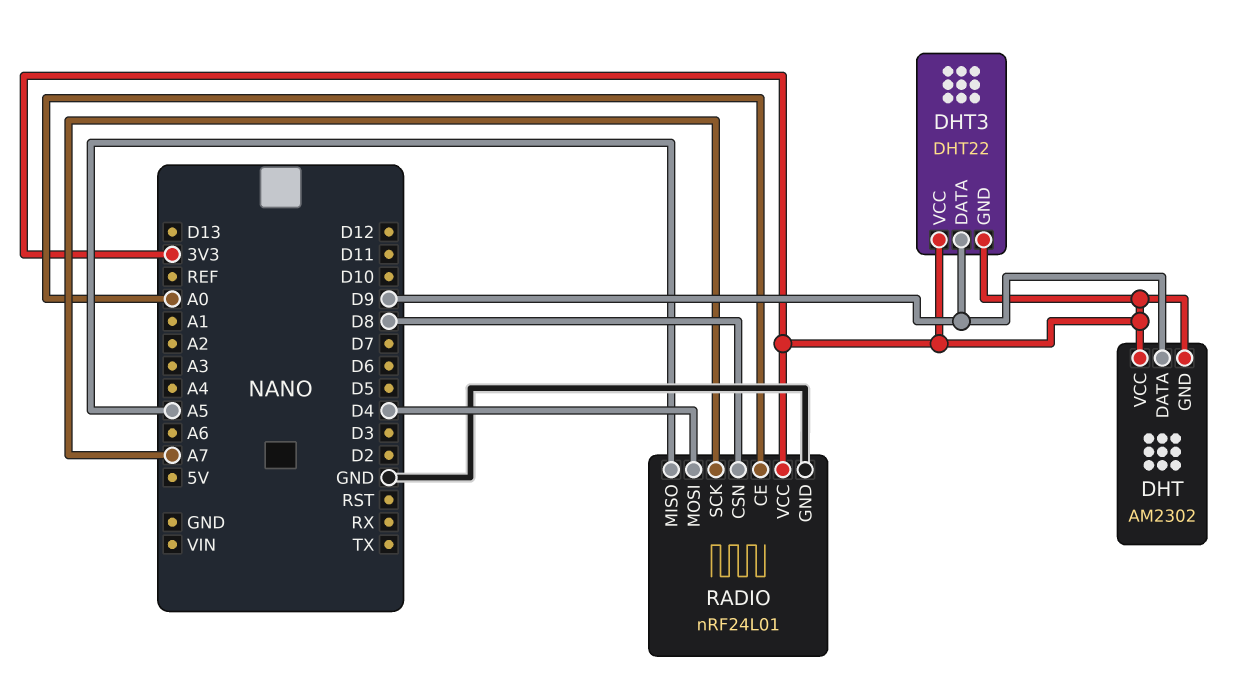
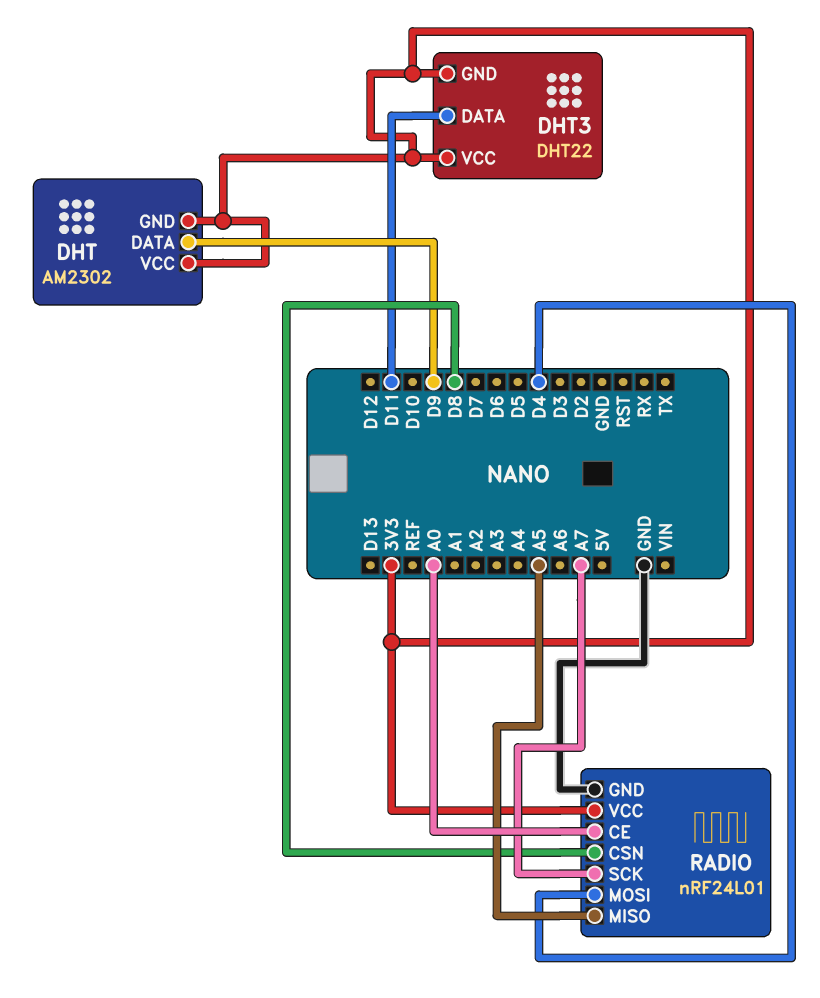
DHT3 pin DATA: D9 -> D11

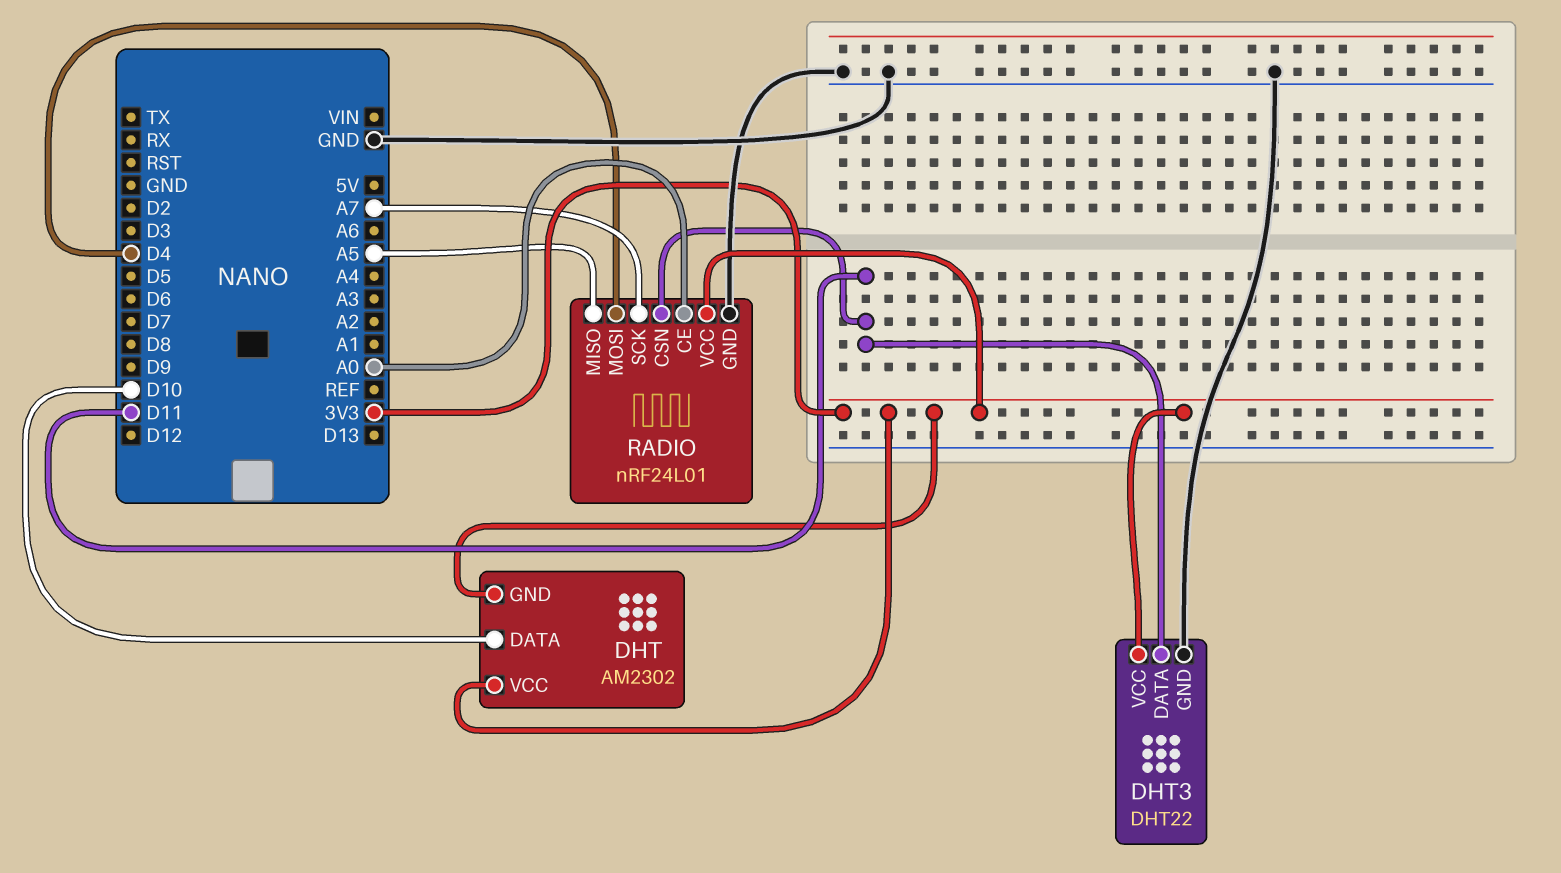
DHT pin DATA: D9 -> D10
DHT3 pin GND: 3V3 -> GND
RADIO pin CSN: D8 -> D11

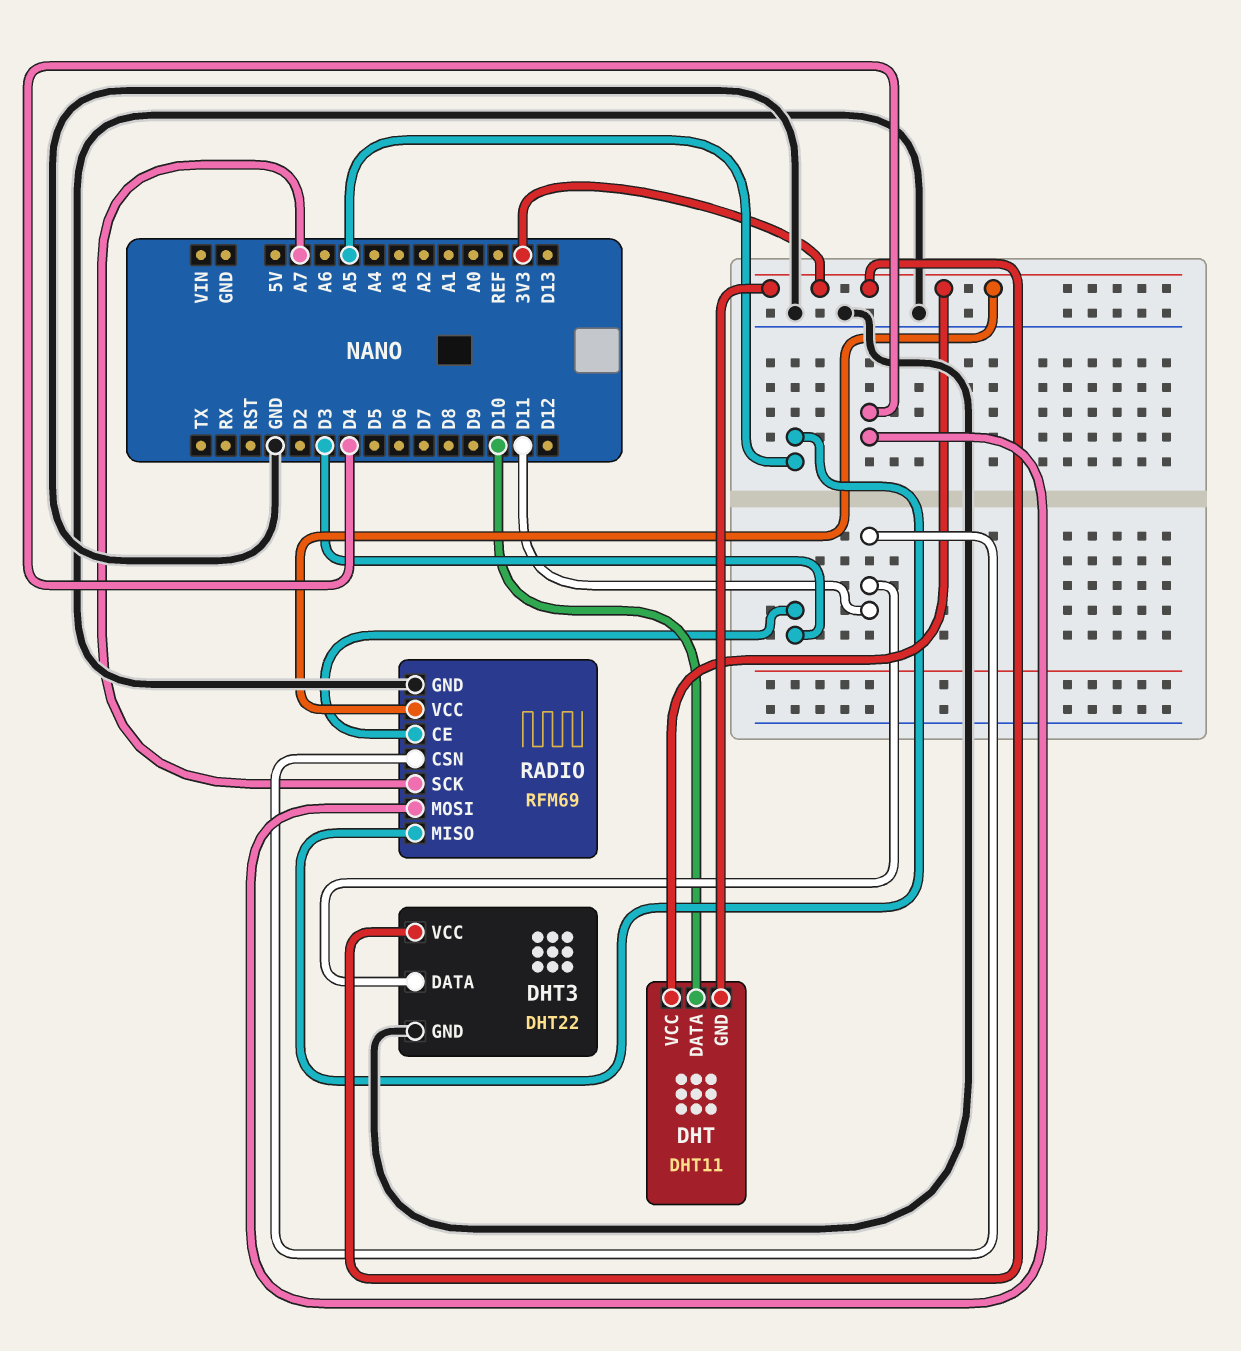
DHT: AM2302 -> DHT11
RADIO: nRF24L01 -> RFM69
RADIO pin CE: A0 -> D3

